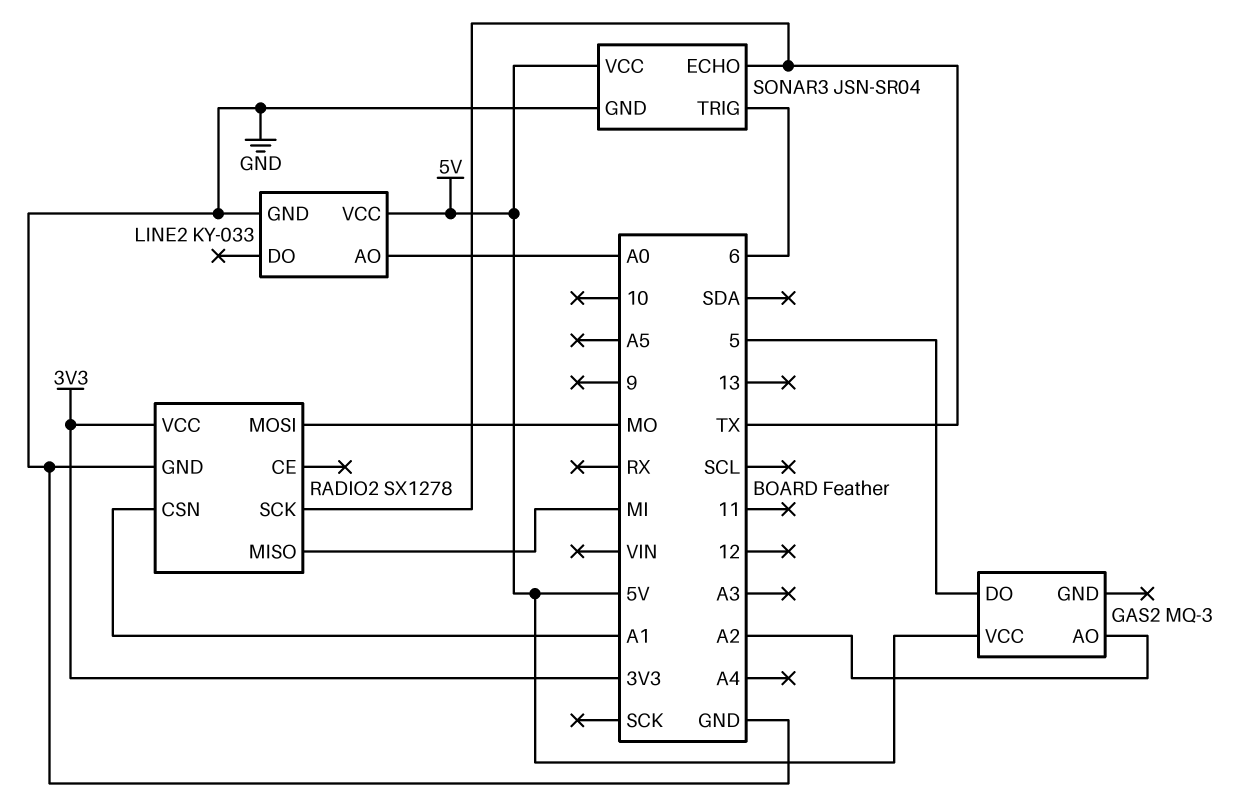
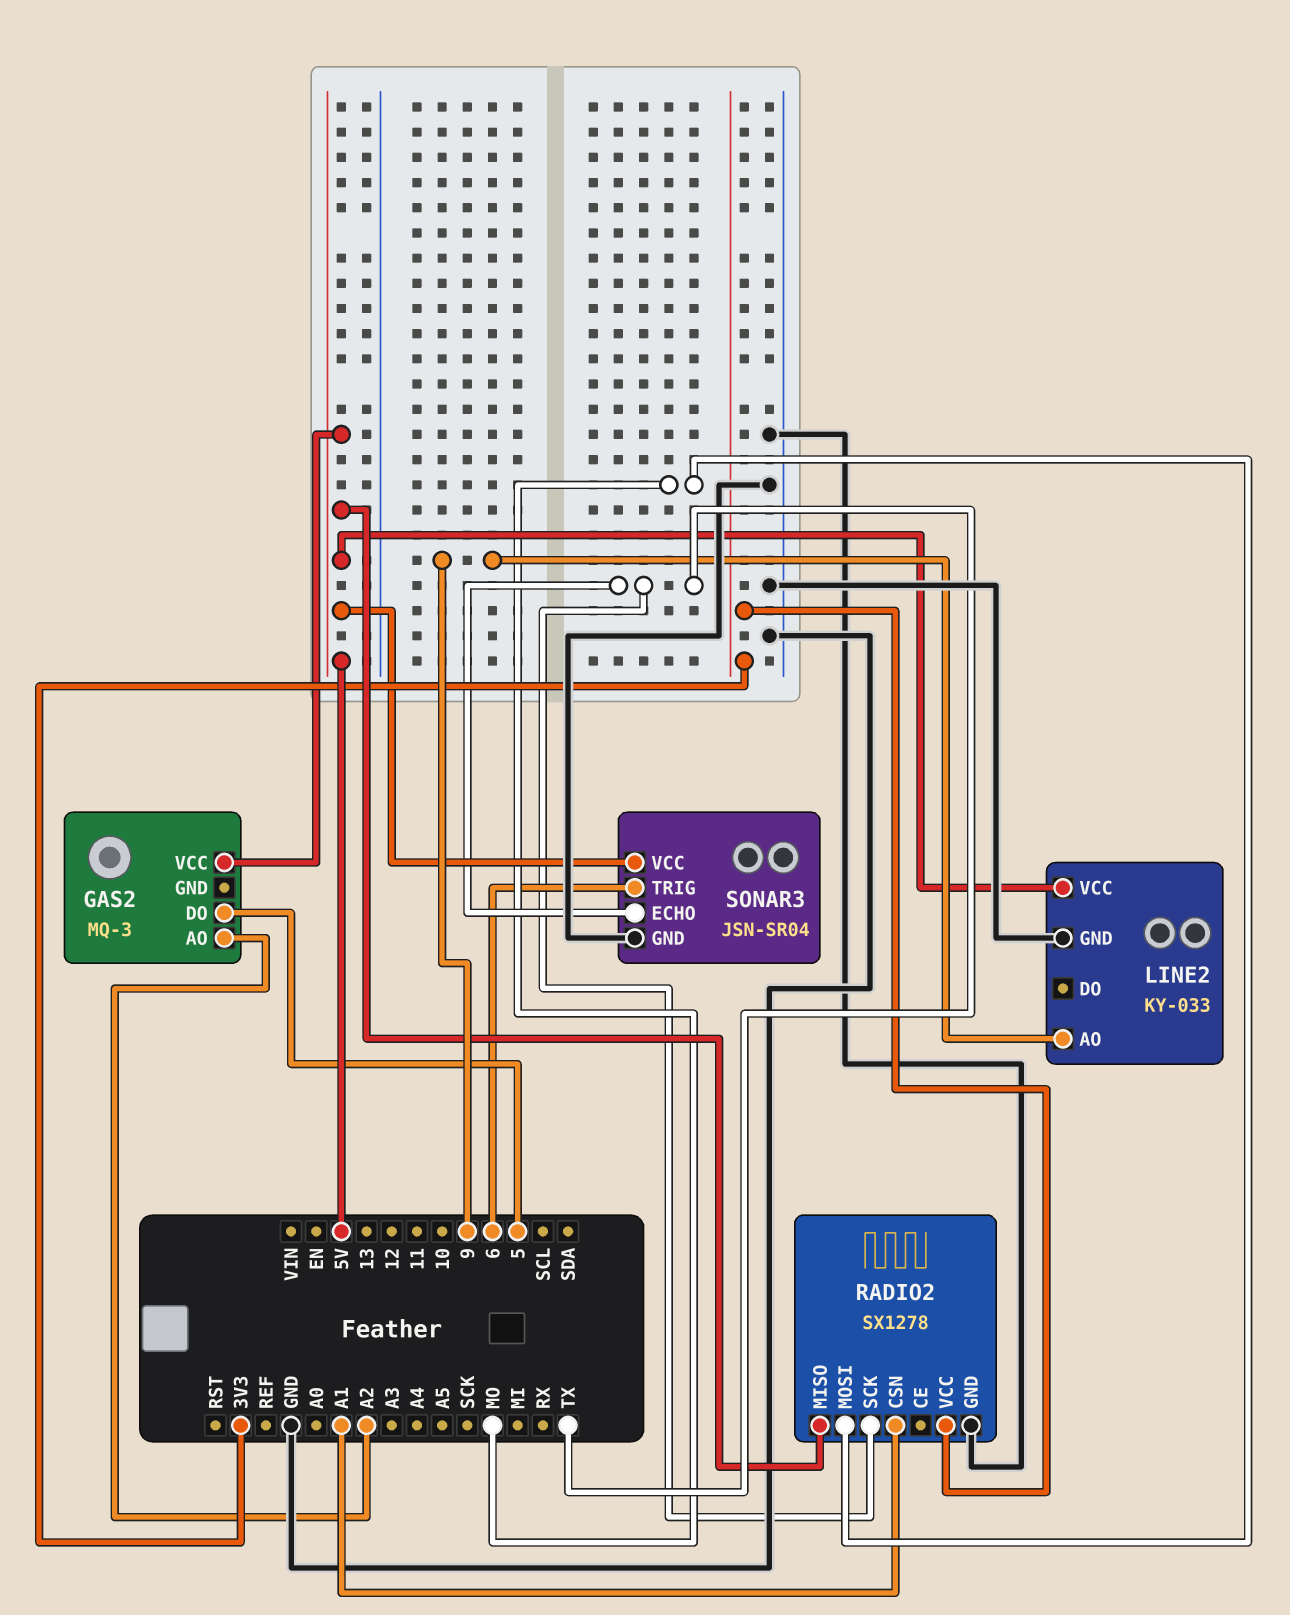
LINE2 pin AO: A0 -> 9
RADIO2 pin MISO: MI -> 5V

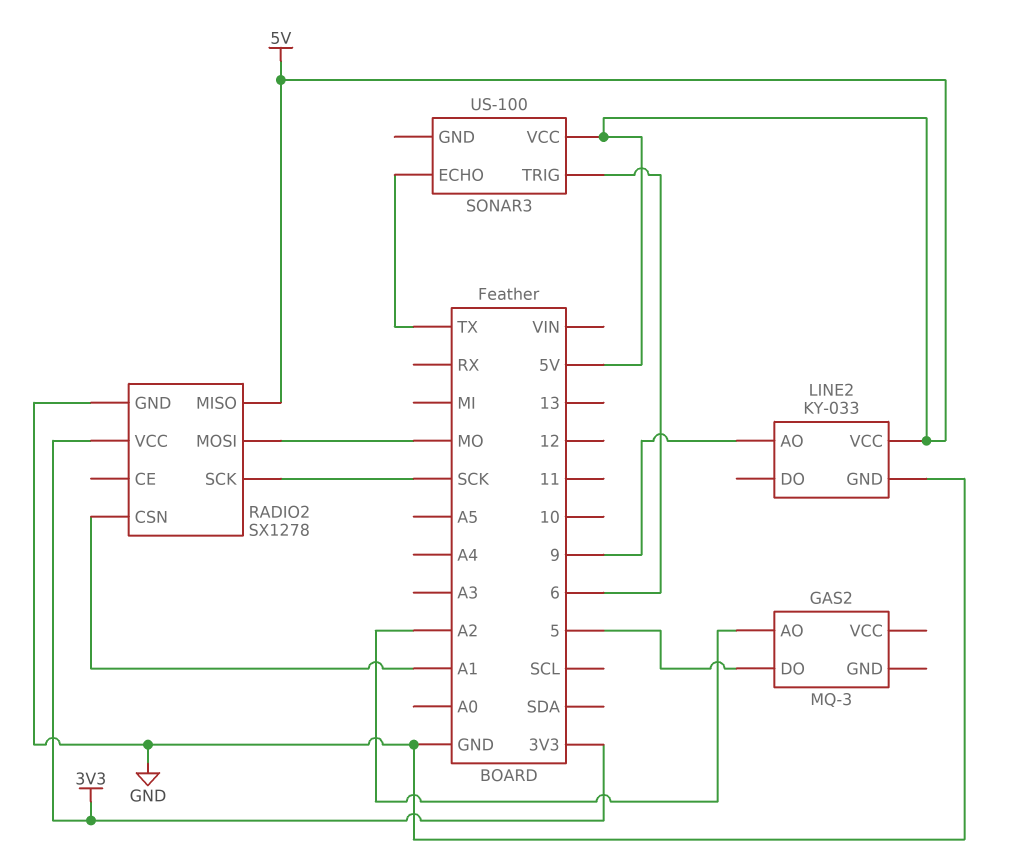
GAS2 pin VCC: 5V -> none
RADIO2 pin SCK: TX -> SCK
SONAR3: JSN-SR04 -> US-100
SONAR3 pin GND: GND -> none

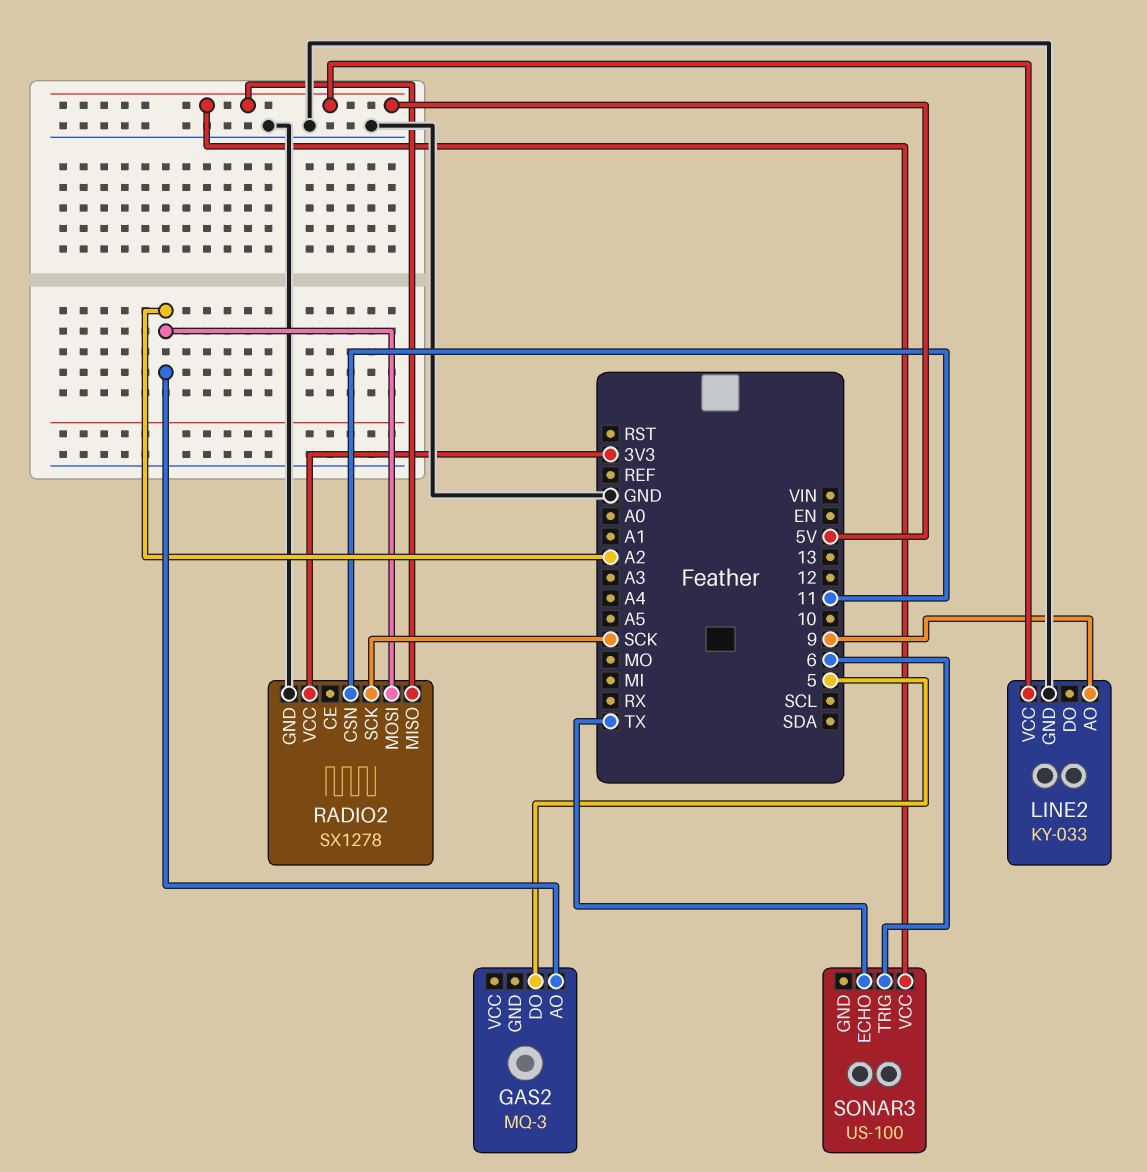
RADIO2 pin CSN: A1 -> 11
RADIO2 pin MOSI: MO -> A2

